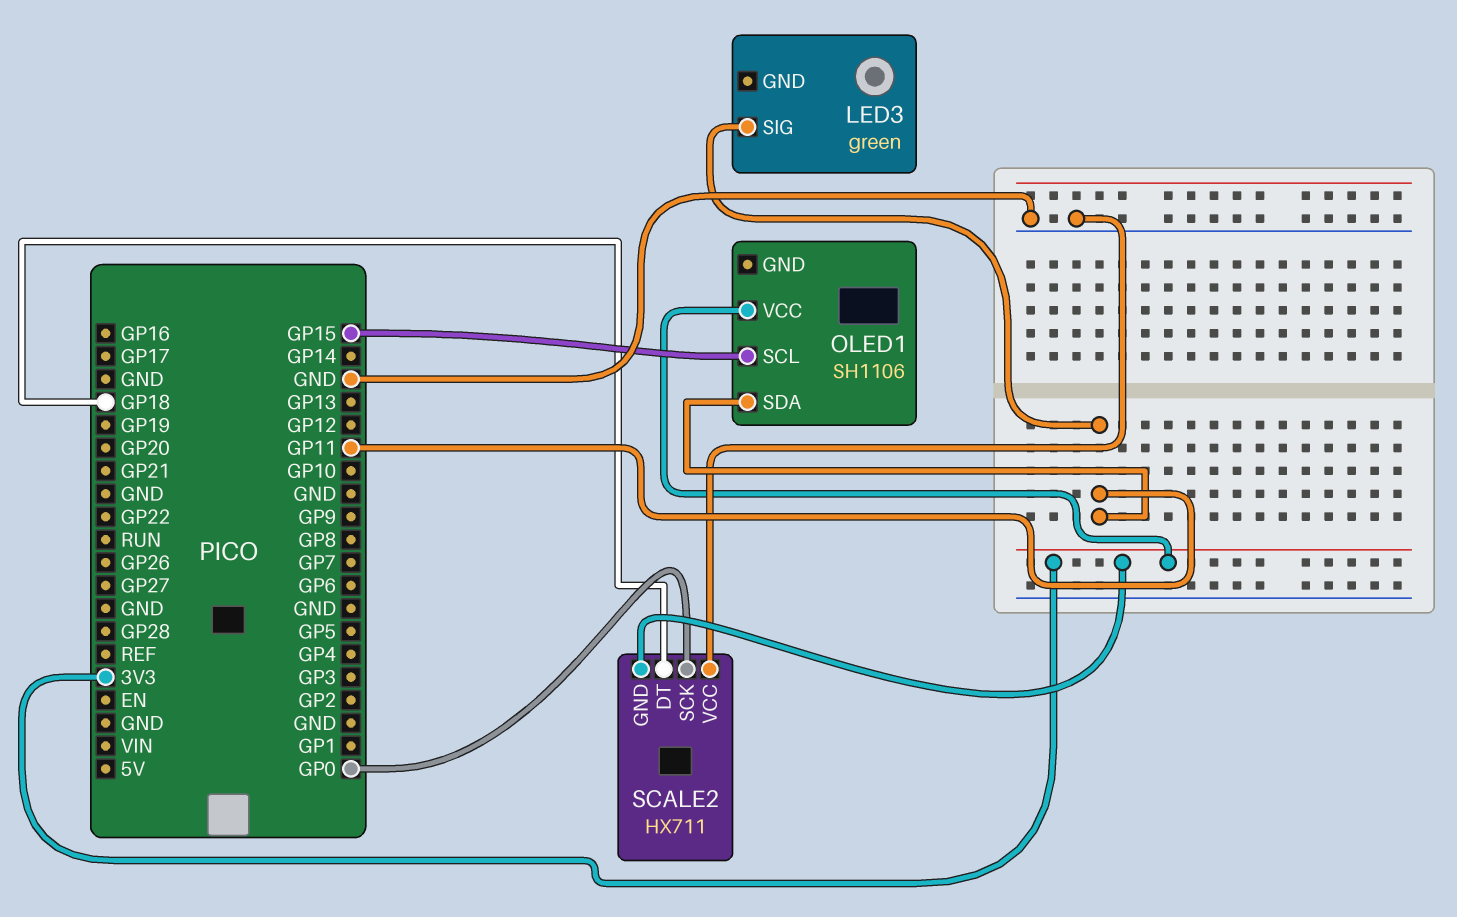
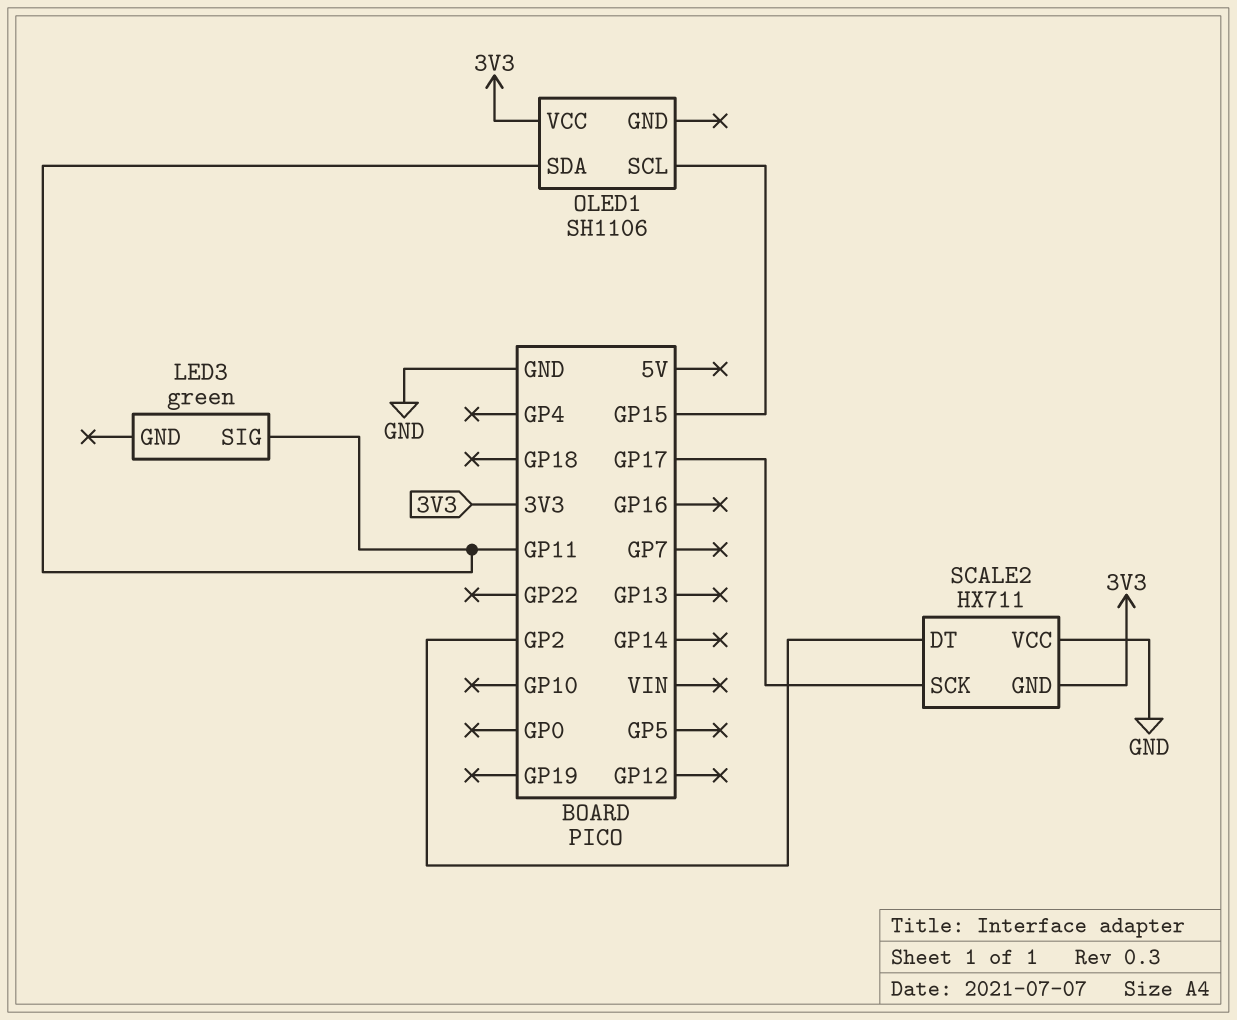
SCALE2 pin DT: GP18 -> GP2
SCALE2 pin SCK: GP0 -> GP17

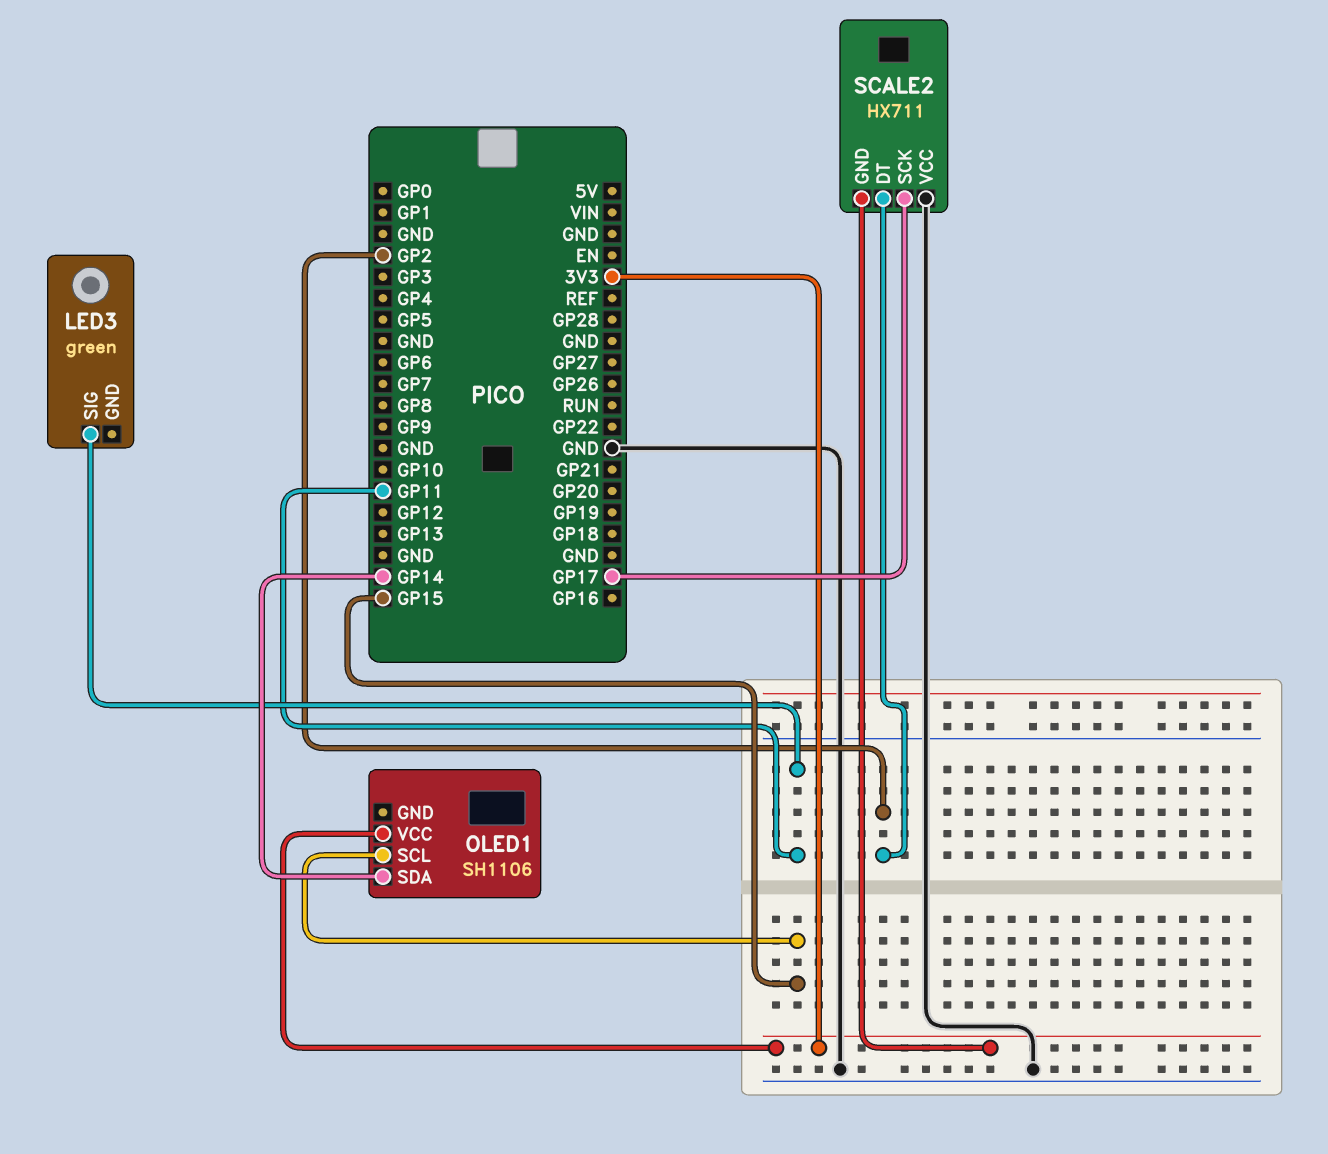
OLED1 pin SDA: GP11 -> GP14

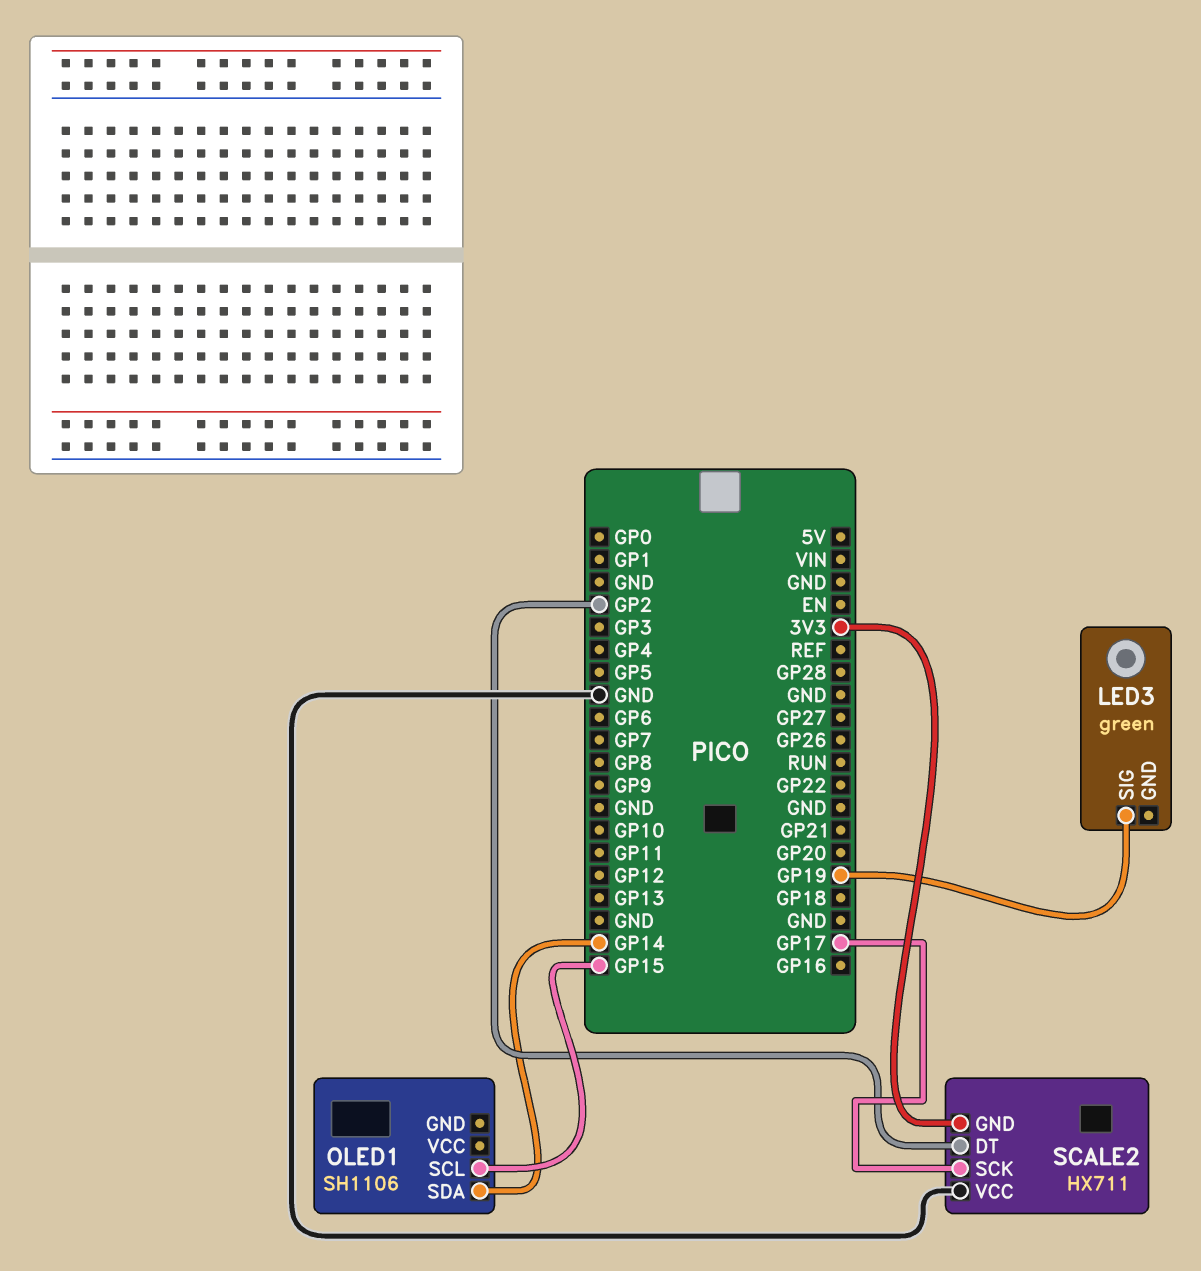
LED3 pin SIG: GP11 -> GP19
OLED1 pin VCC: 3V3 -> none

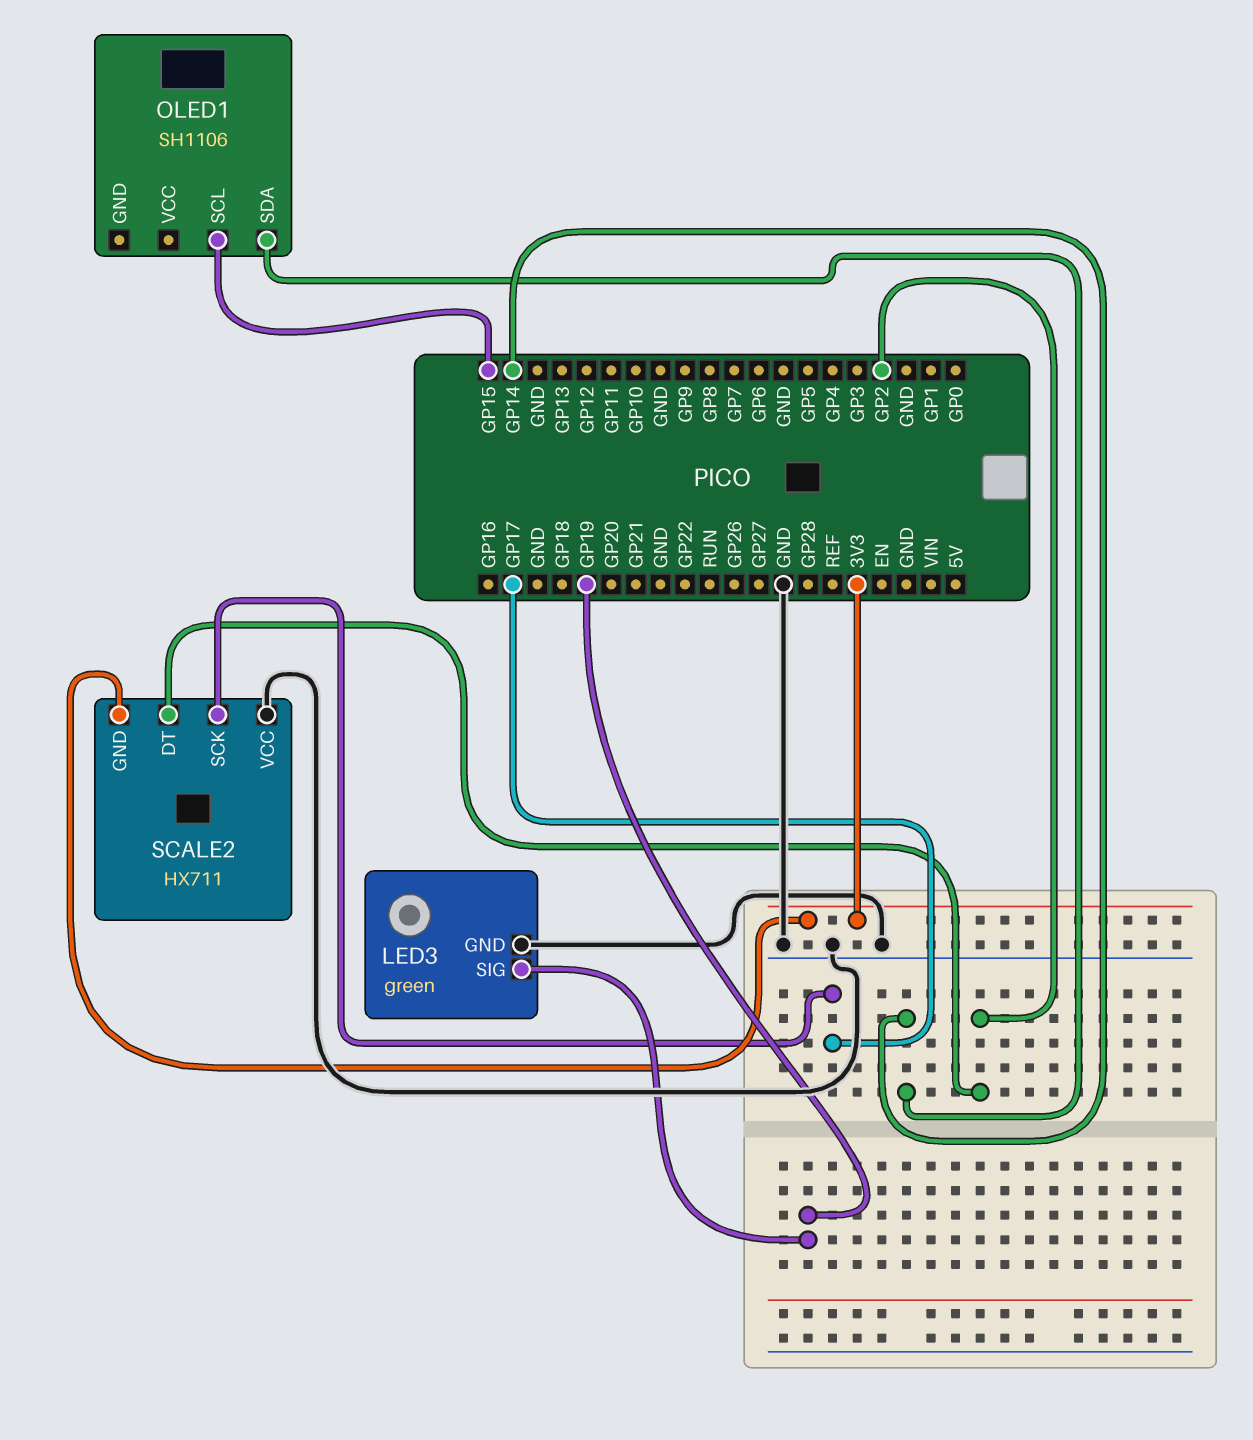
LED3 pin GND: none -> GND

